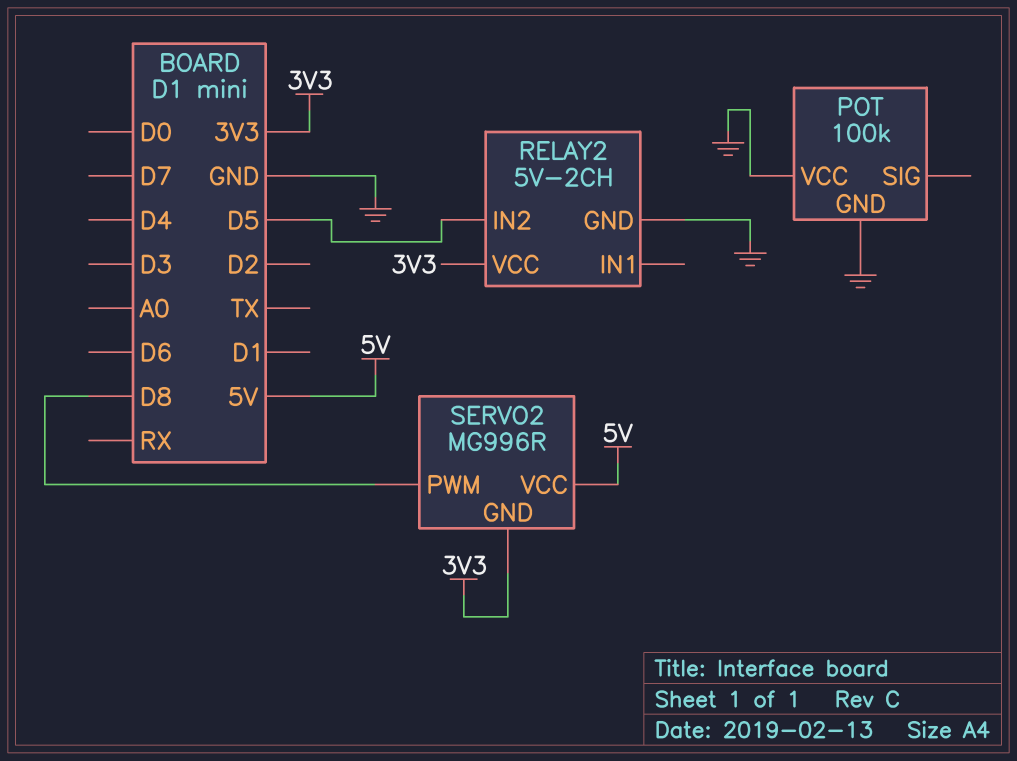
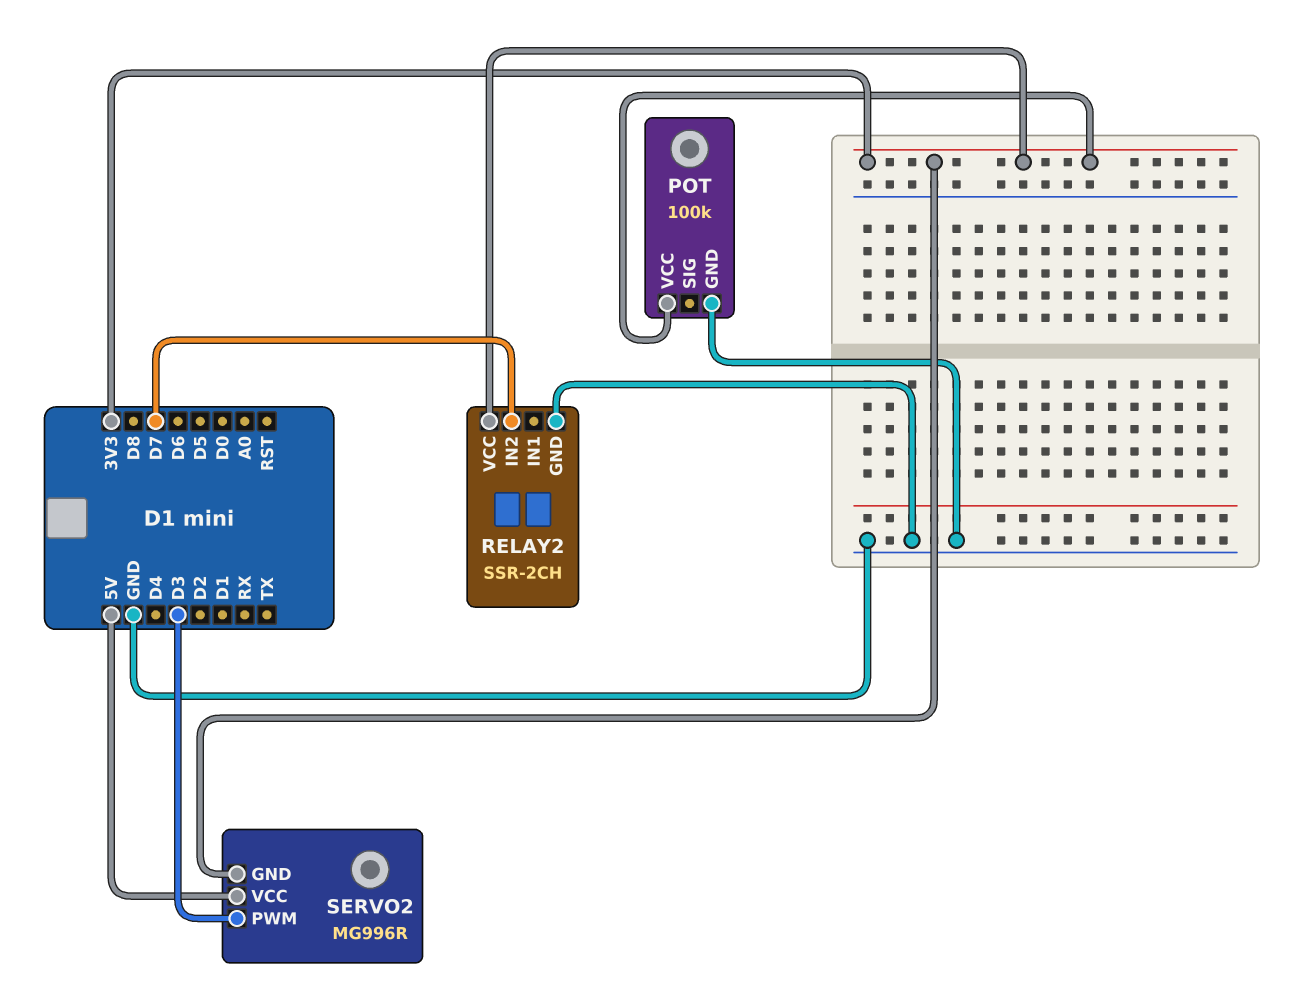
POT pin VCC: GND -> 3V3
RELAY2: 5V-2CH -> SSR-2CH
RELAY2 pin IN2: D5 -> D7
SERVO2 pin PWM: D8 -> D3

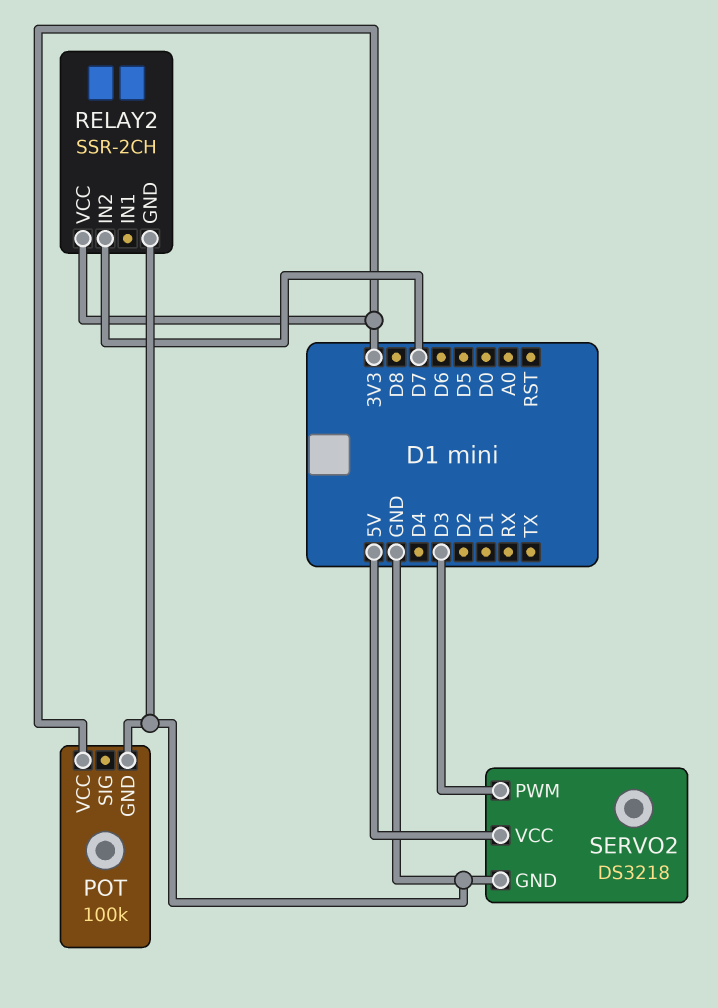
SERVO2: MG996R -> DS3218
SERVO2 pin GND: 3V3 -> GND

